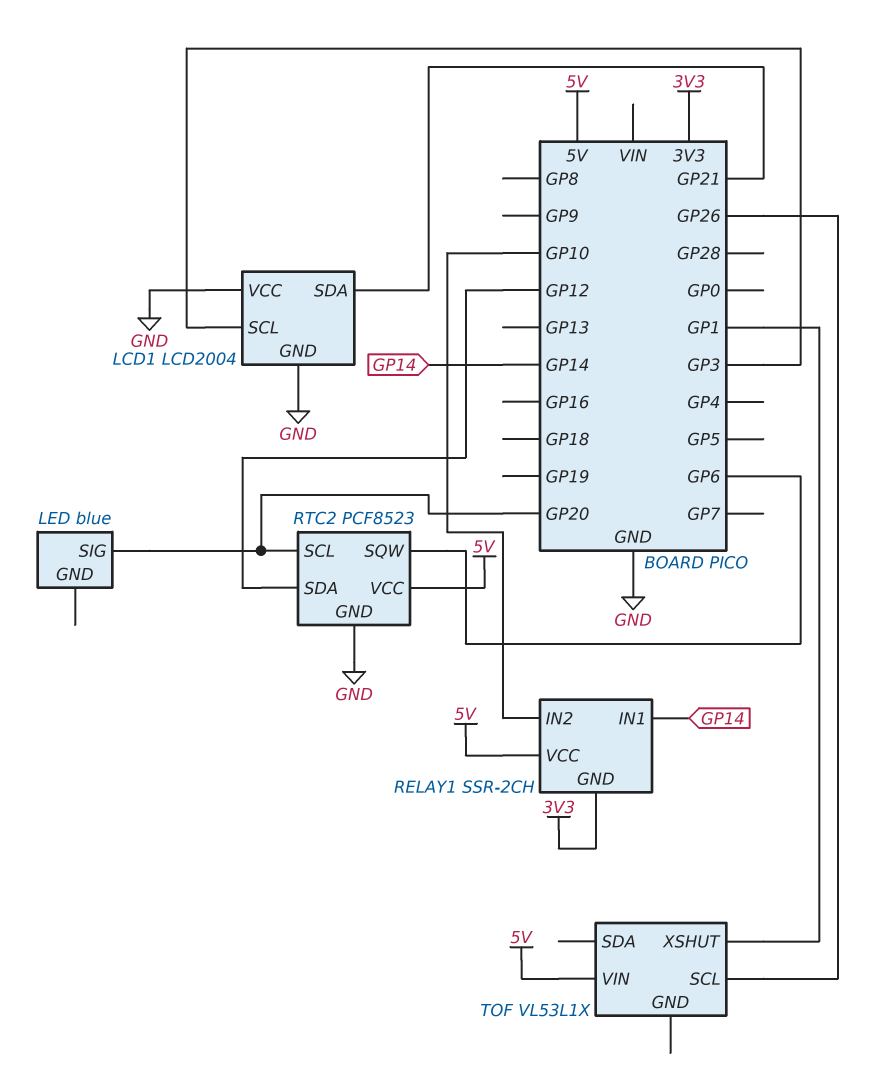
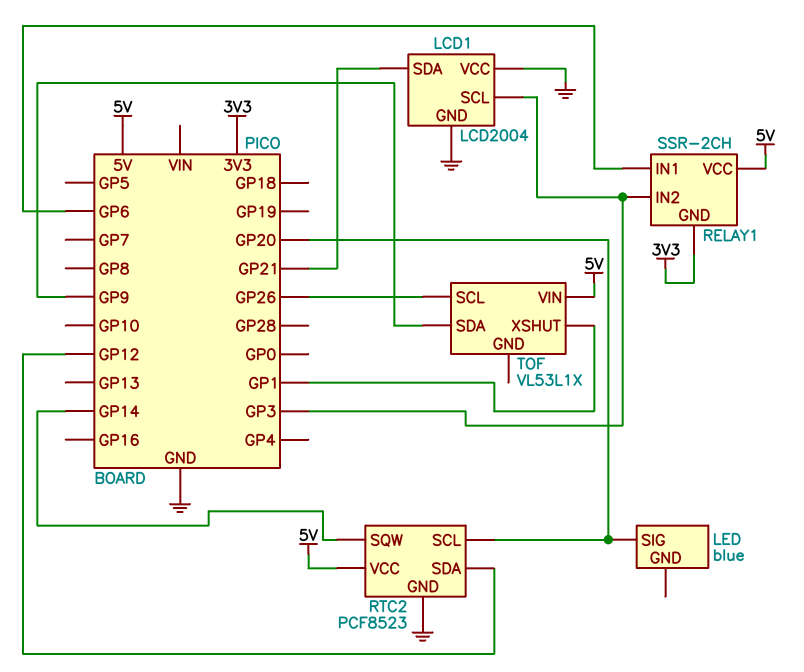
RELAY1 pin IN1: GP14 -> GP6
RELAY1 pin IN2: GP10 -> GP3
RTC2 pin SQW: GP6 -> GP14
TOF pin SDA: none -> GP9

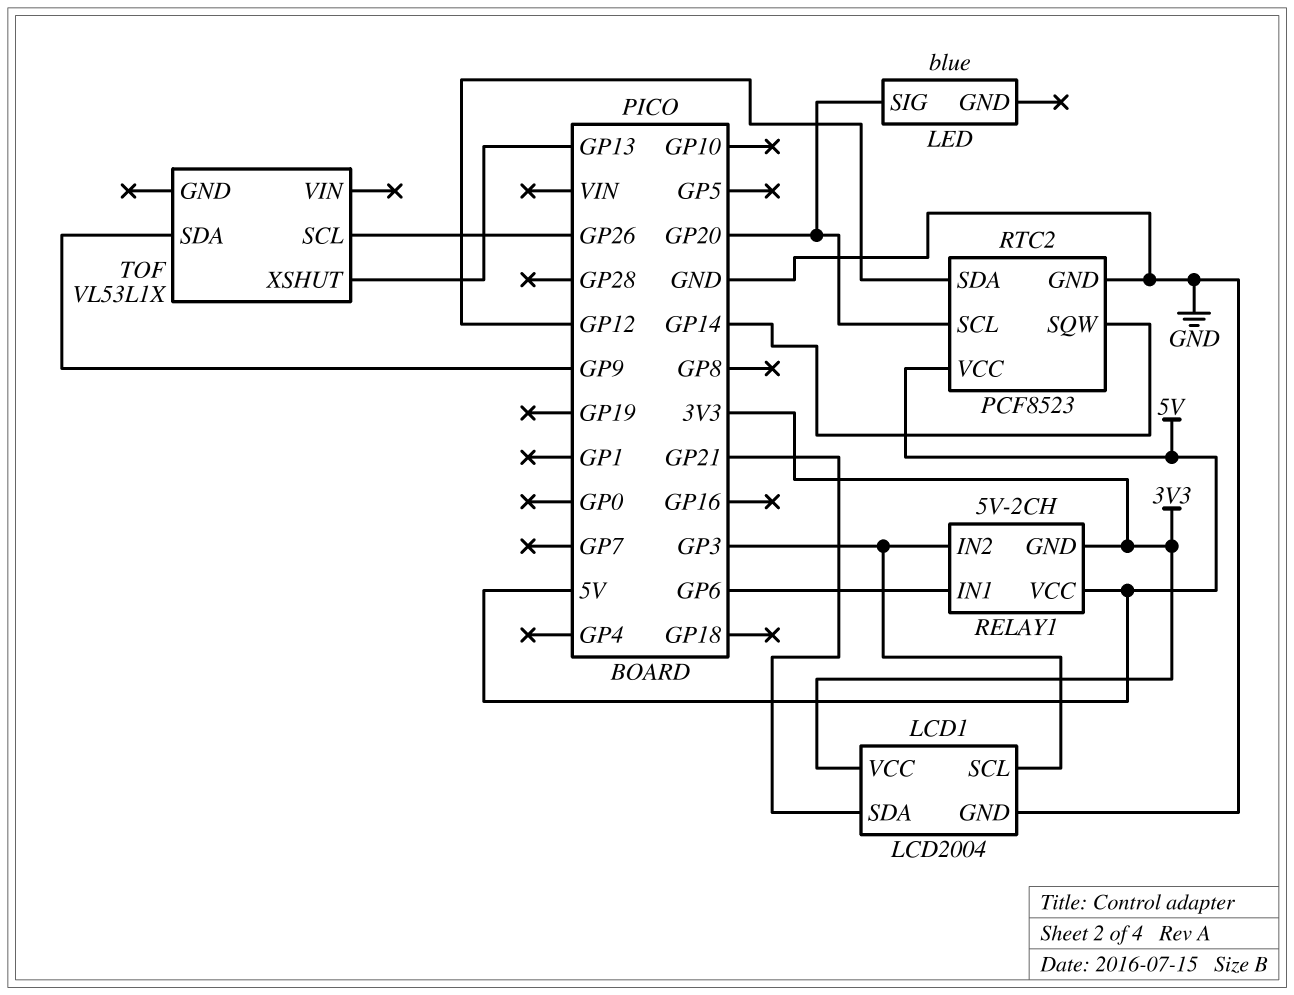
LCD1 pin VCC: GND -> 3V3
RELAY1: SSR-2CH -> 5V-2CH
TOF pin VIN: 5V -> none
TOF pin XSHUT: GP1 -> GP13

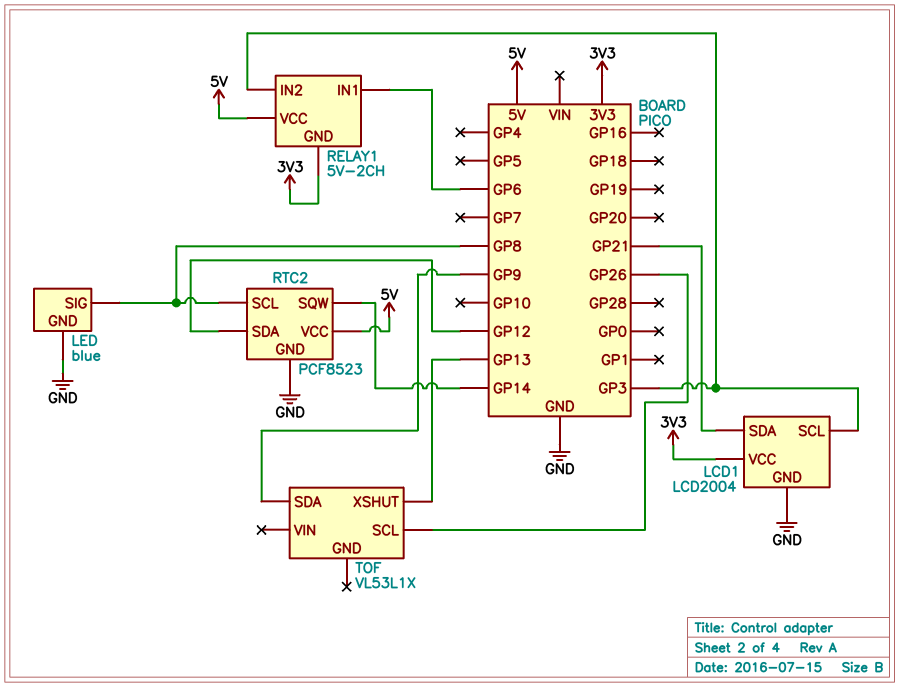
LED pin GND: none -> GND
LED pin SIG: GP20 -> GP8
RTC2 pin SCL: GP20 -> GP8

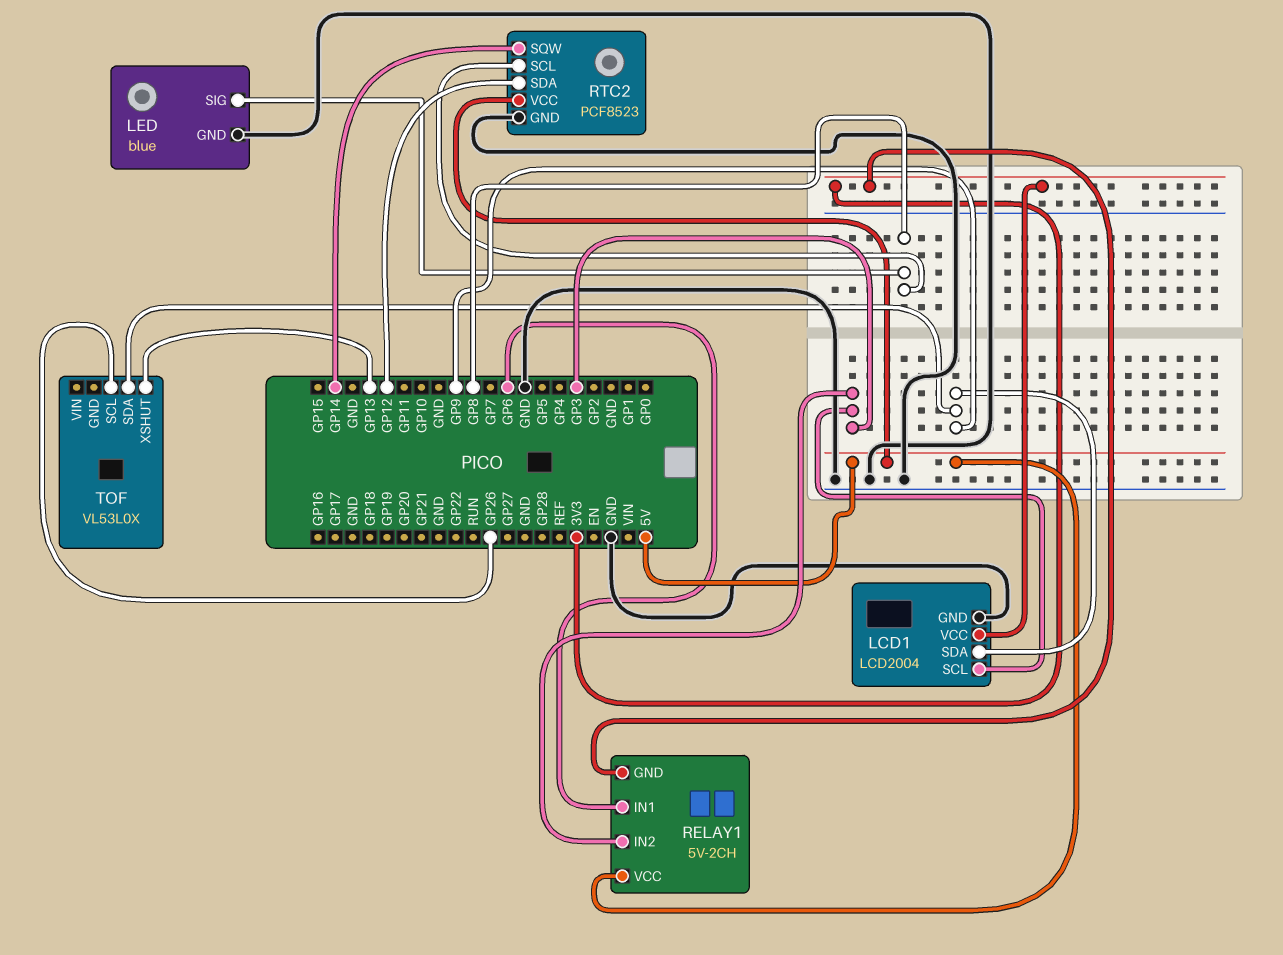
LCD1 pin SDA: GP21 -> GP9
TOF: VL53L1X -> VL53L0X

